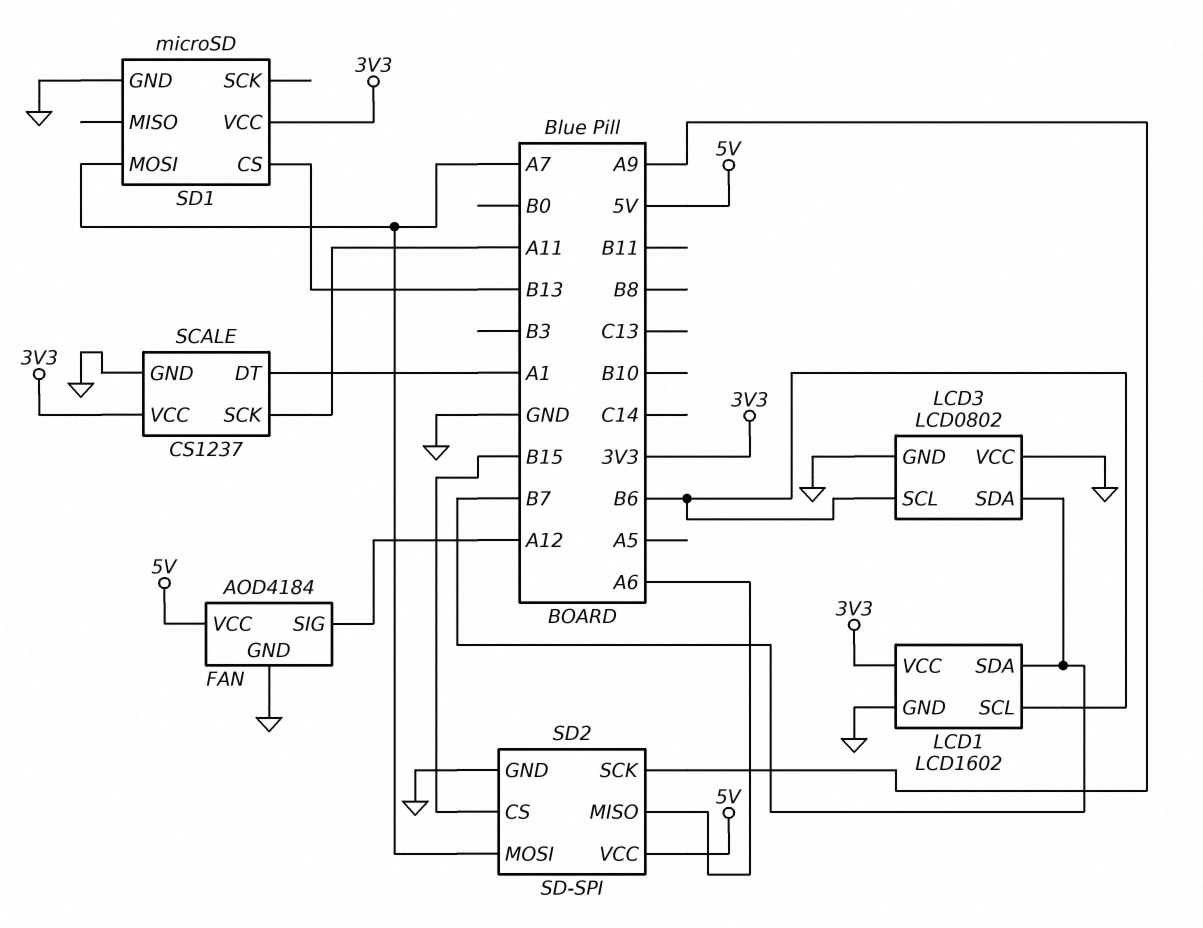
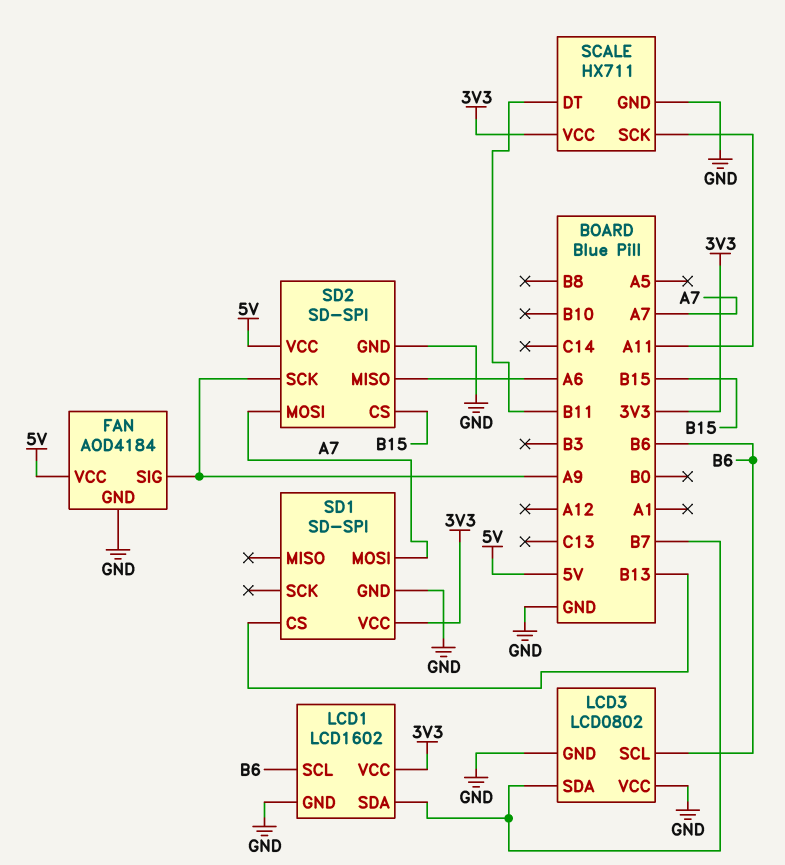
FAN pin SIG: A12 -> A9
SCALE: CS1237 -> HX711
SCALE pin DT: A1 -> B11
SD1: microSD -> SD-SPI

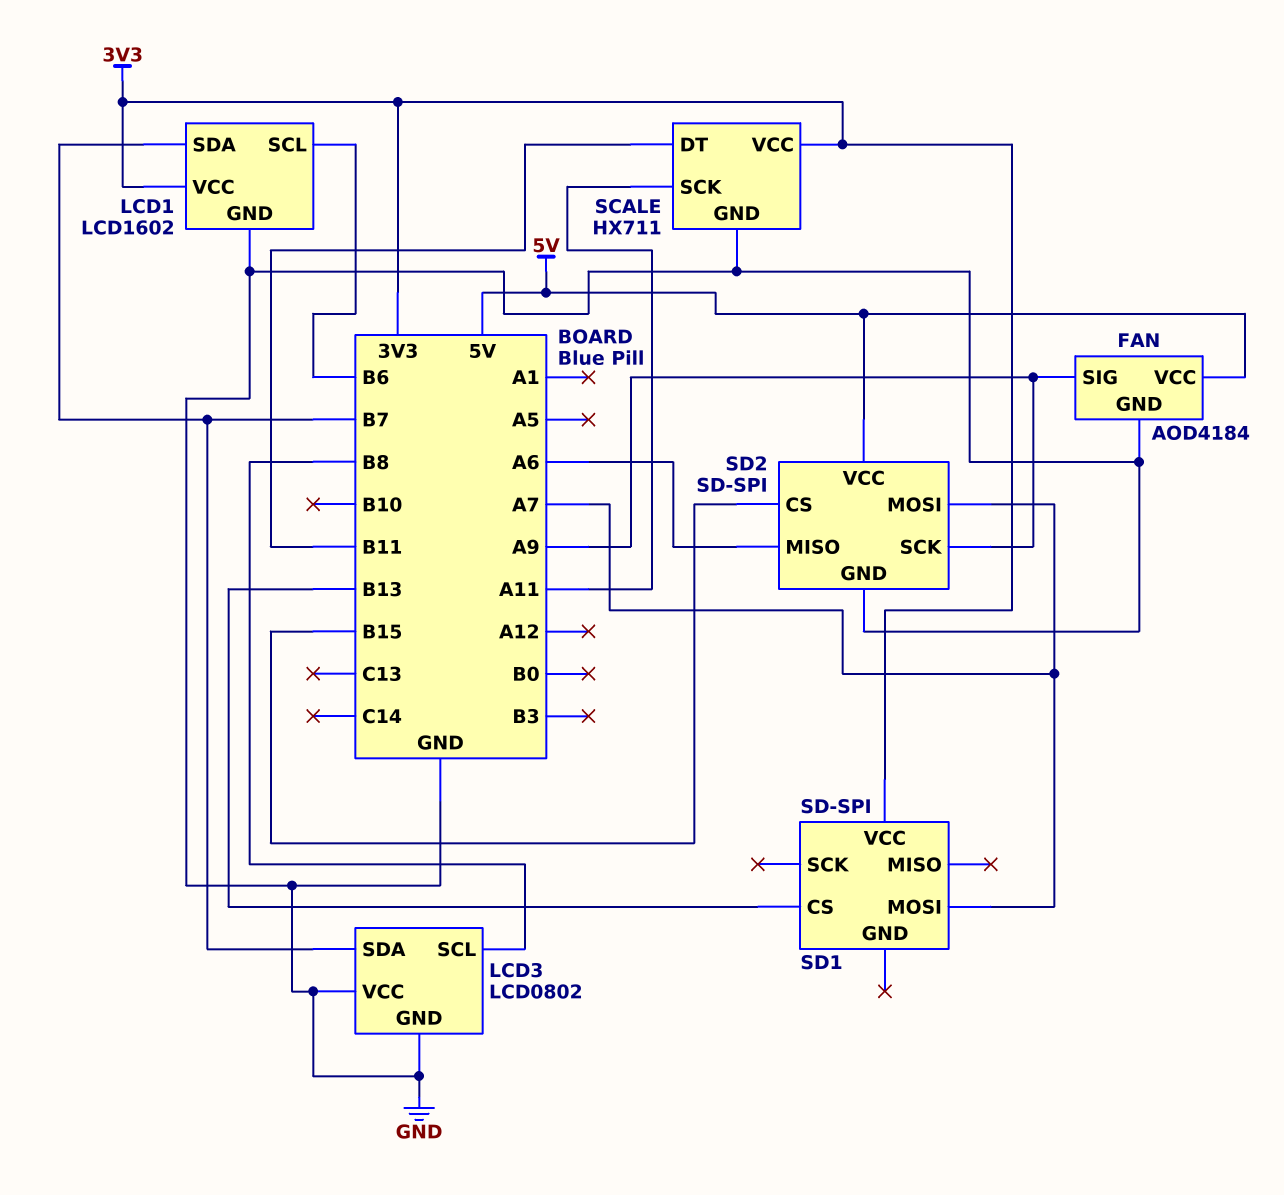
LCD3 pin SCL: B6 -> B8
SD1 pin GND: GND -> none

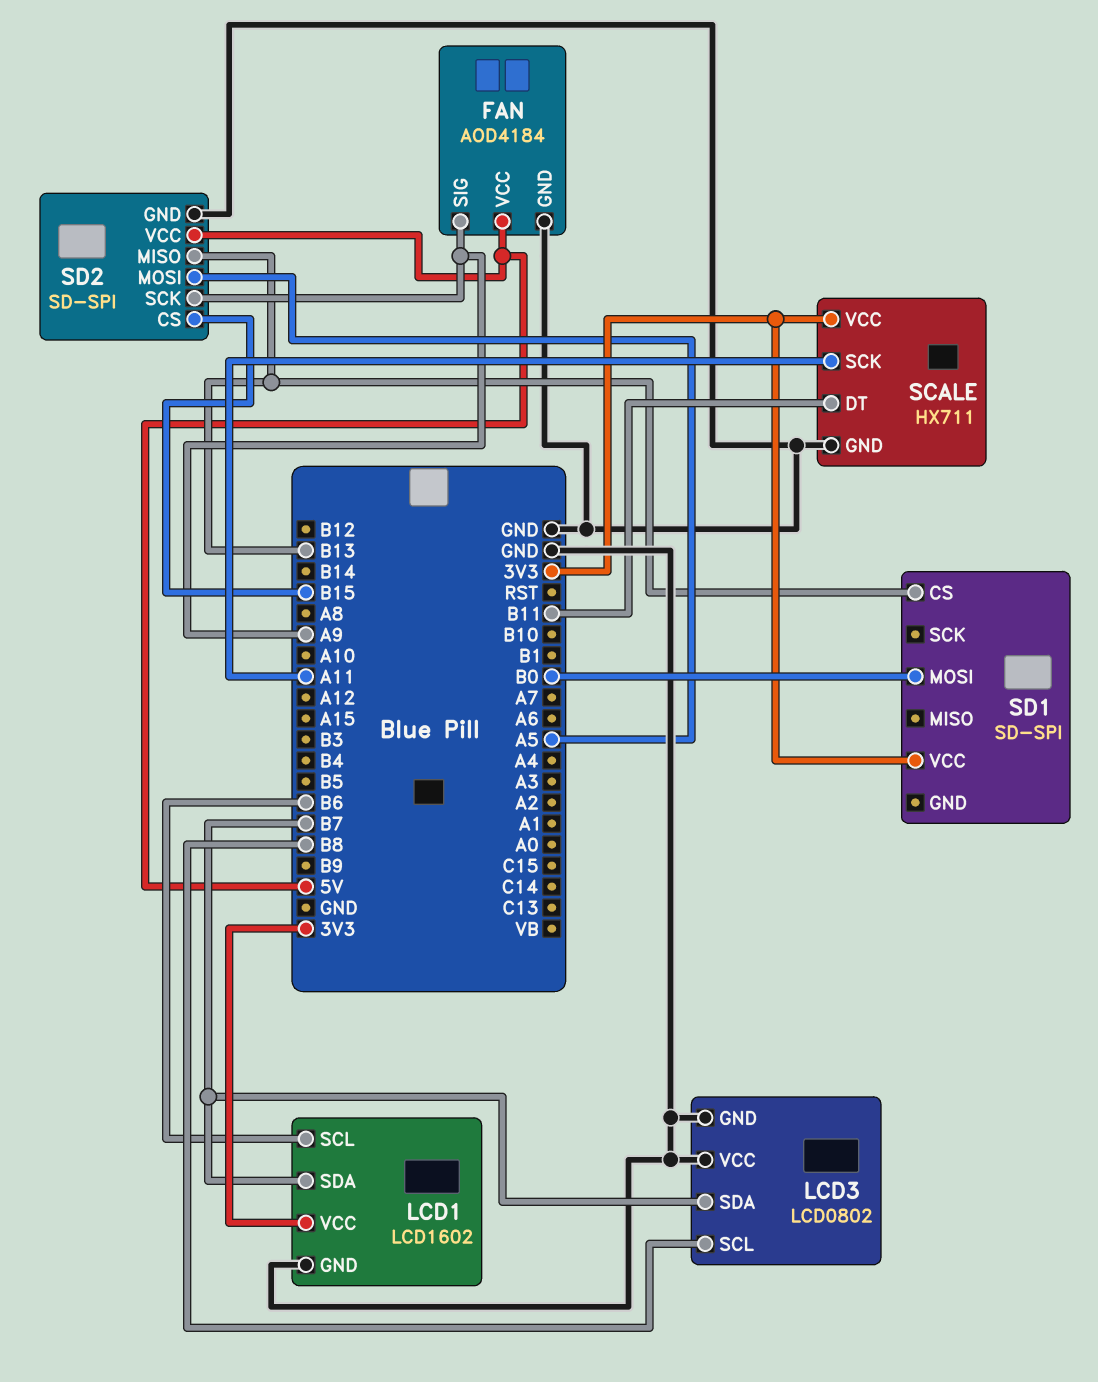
SD1 pin MOSI: A7 -> B0
SD2 pin MISO: A6 -> B13
SD2 pin MOSI: A7 -> A5

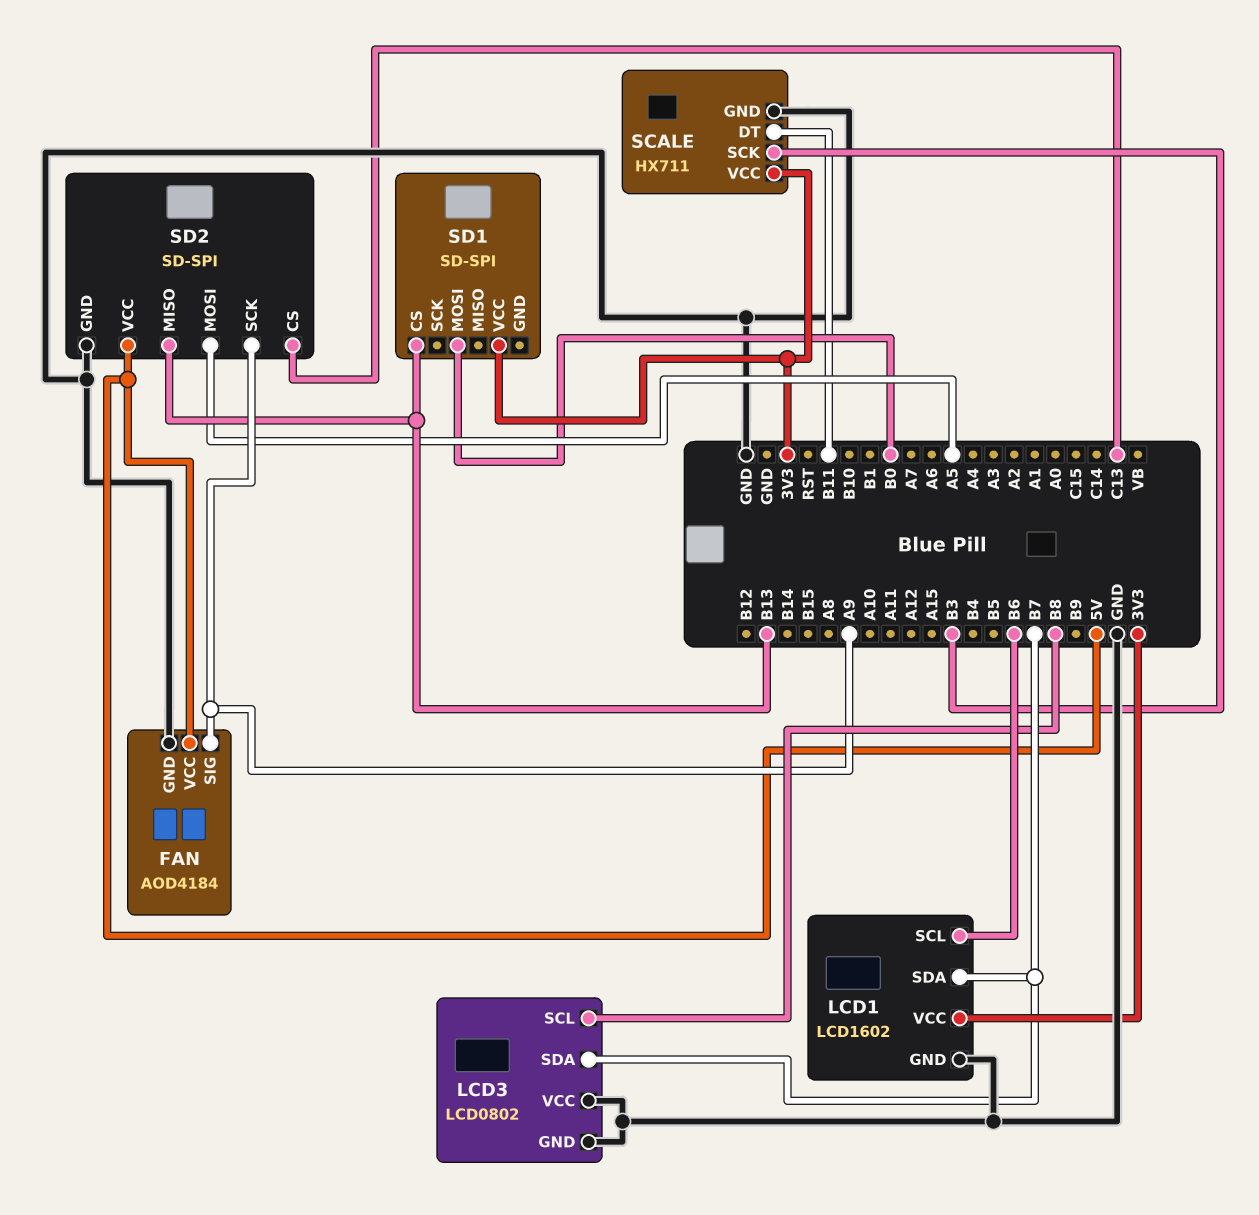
SCALE pin SCK: A11 -> B3
SD2 pin CS: B15 -> C13

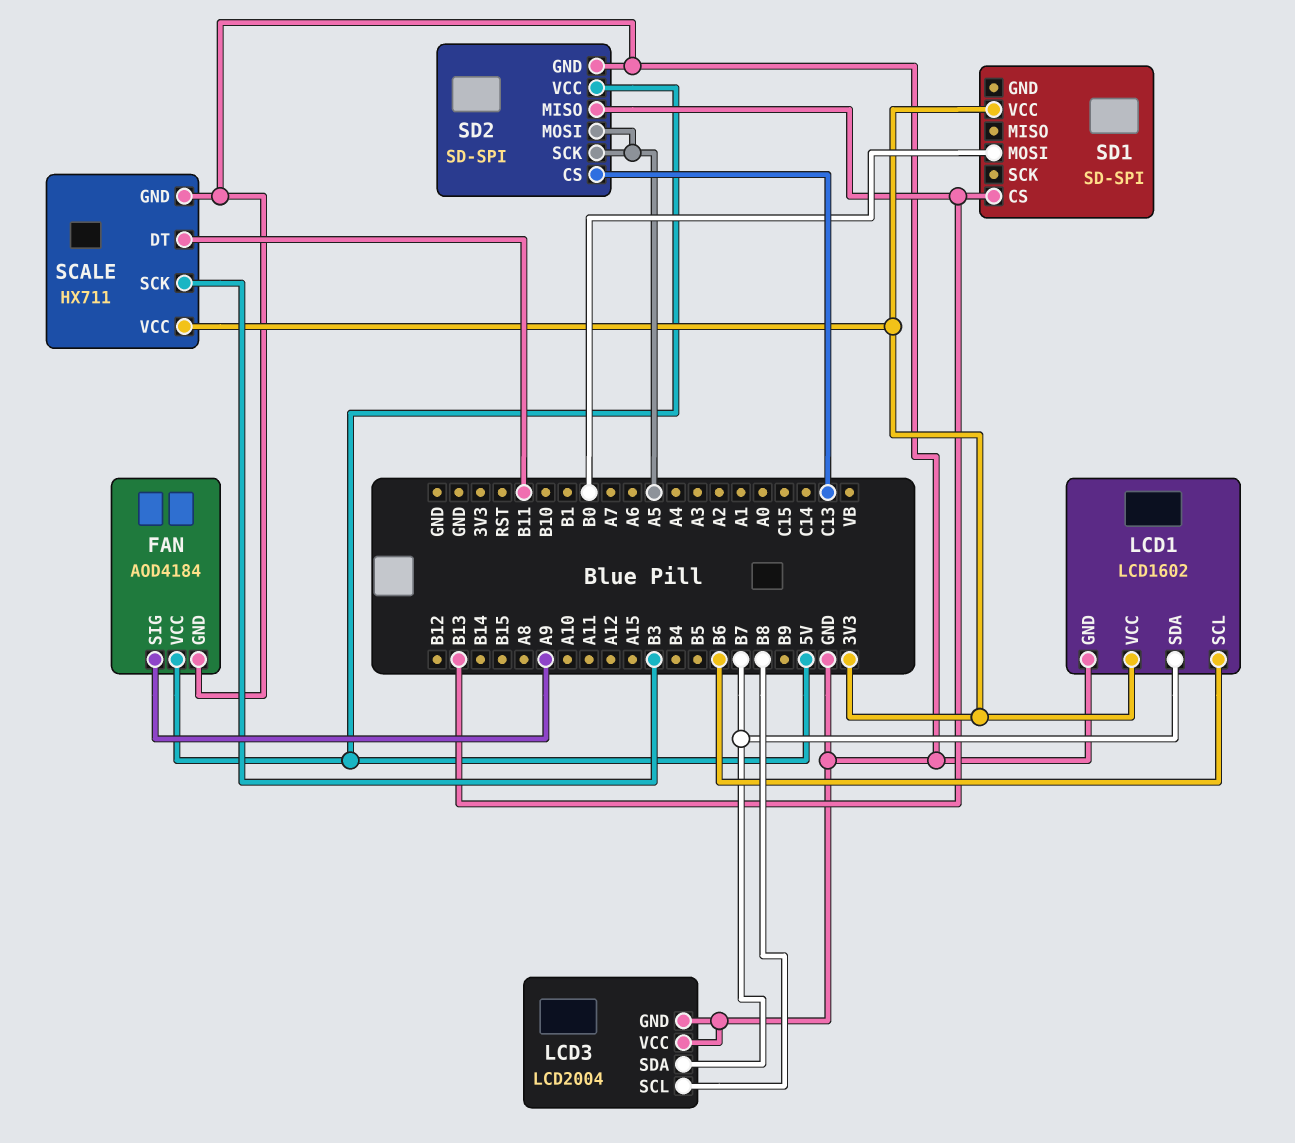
LCD3: LCD0802 -> LCD2004
SD2 pin SCK: A9 -> A5

